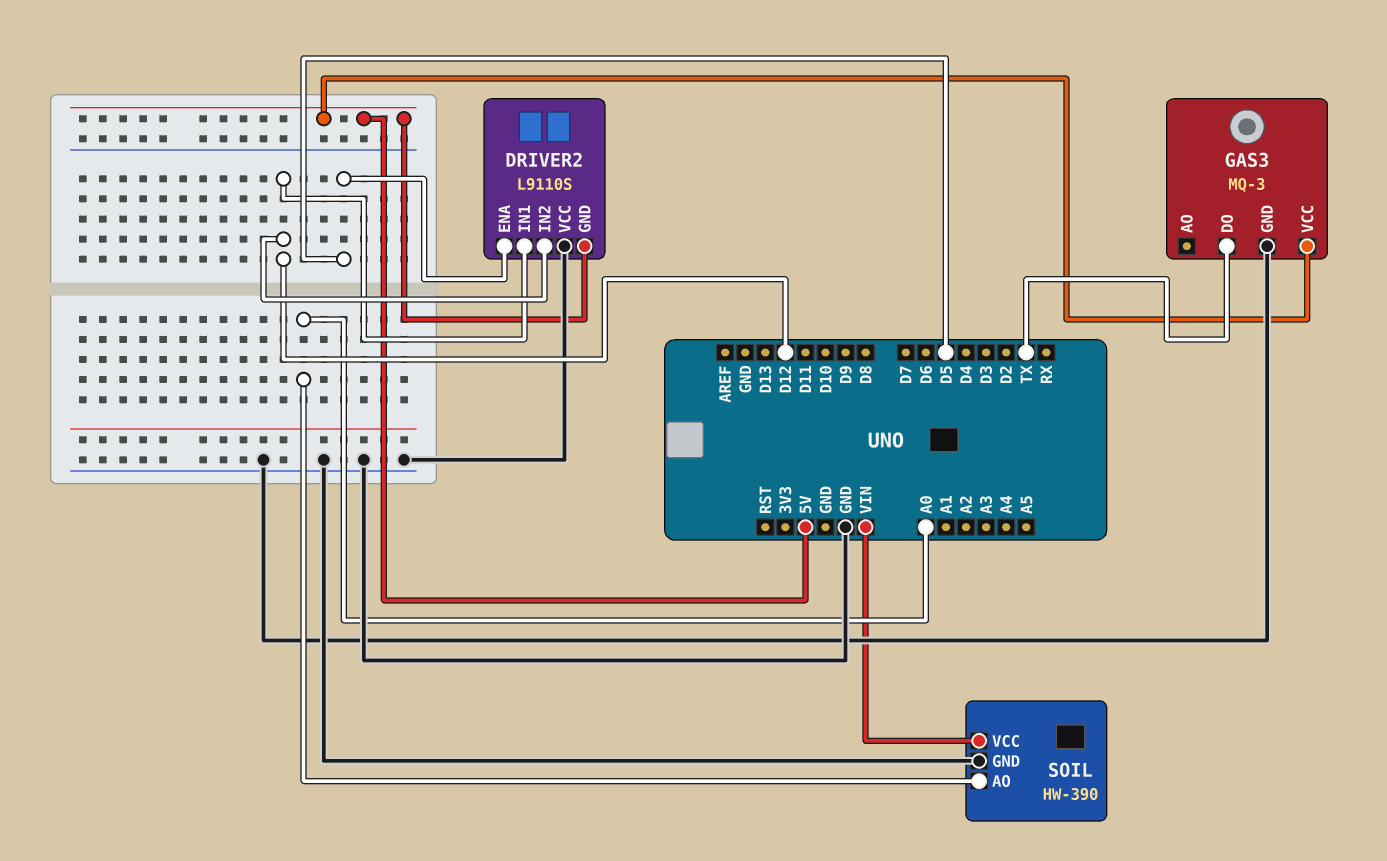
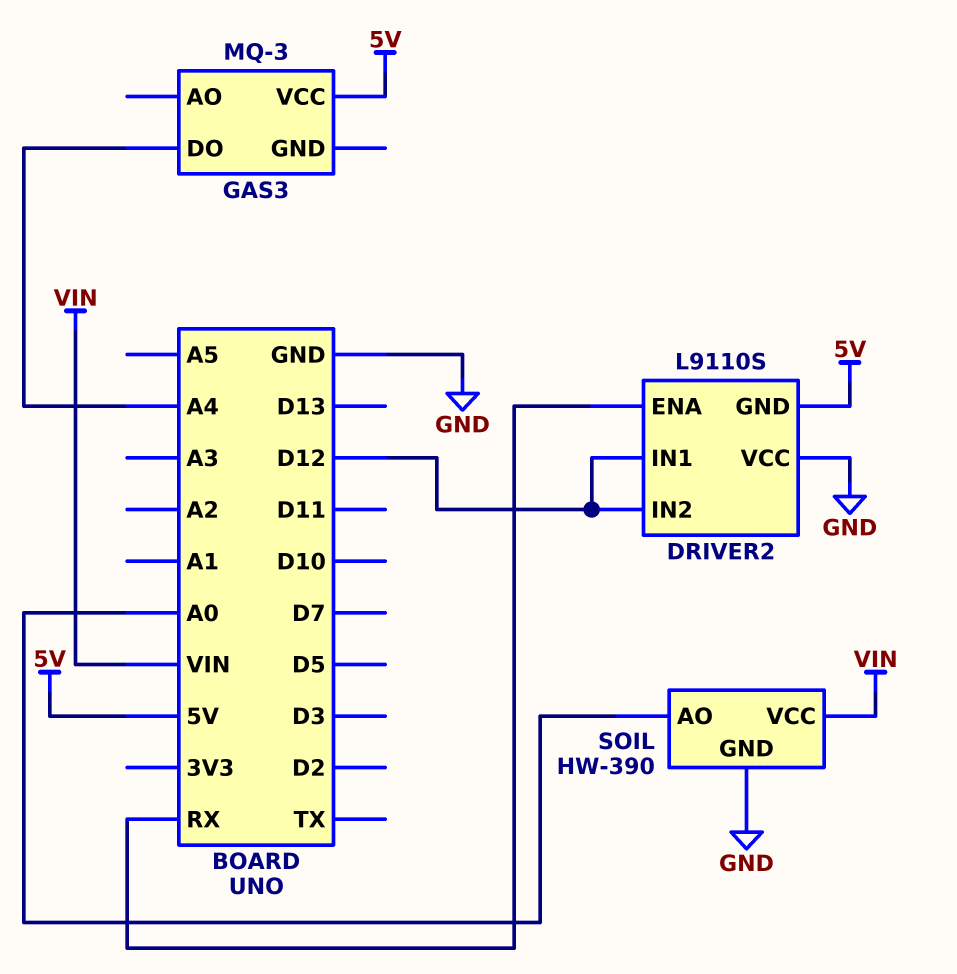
DRIVER2 pin ENA: D5 -> RX
GAS3 pin DO: TX -> A4
GAS3 pin GND: GND -> none

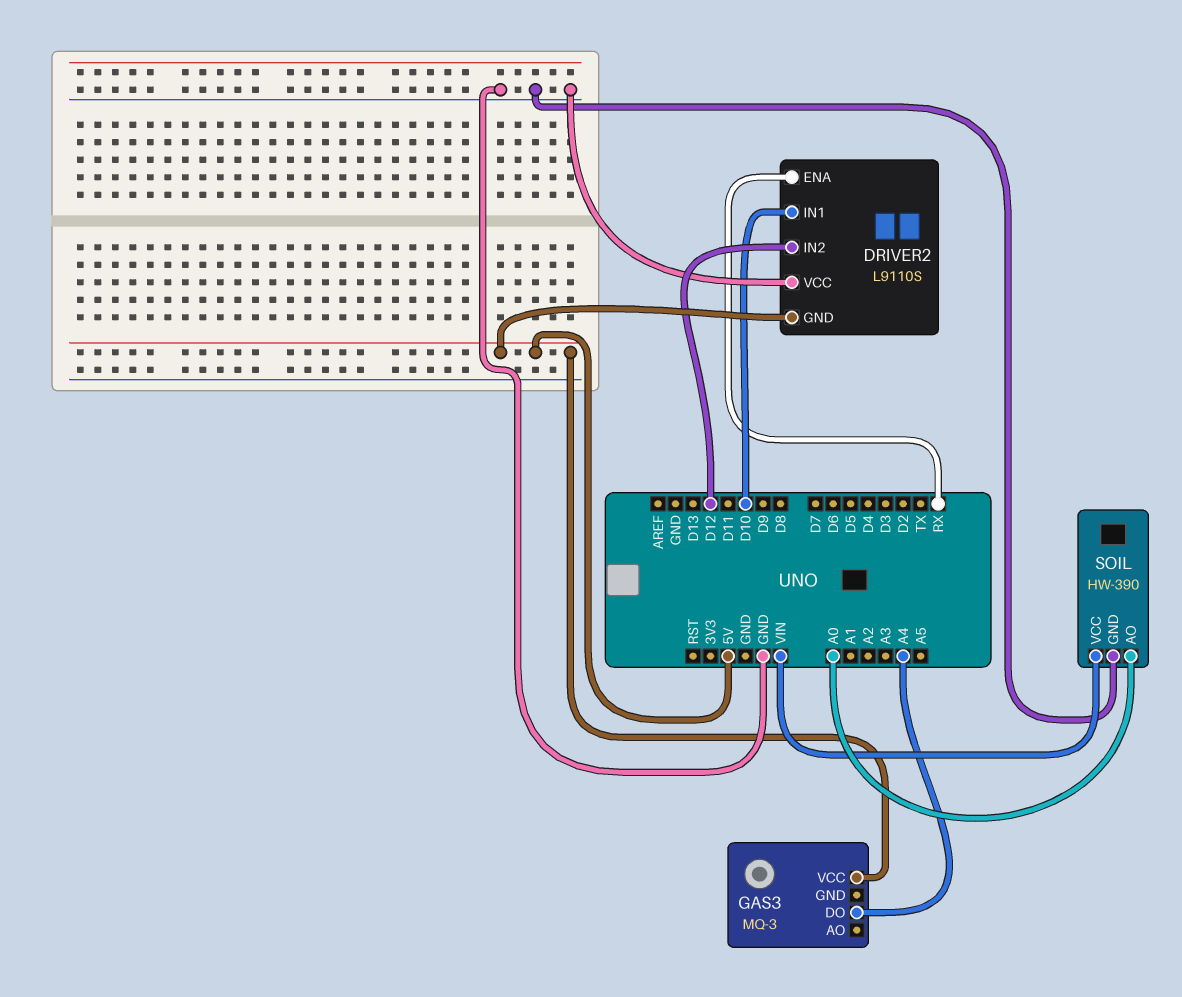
DRIVER2 pin IN1: D12 -> D10

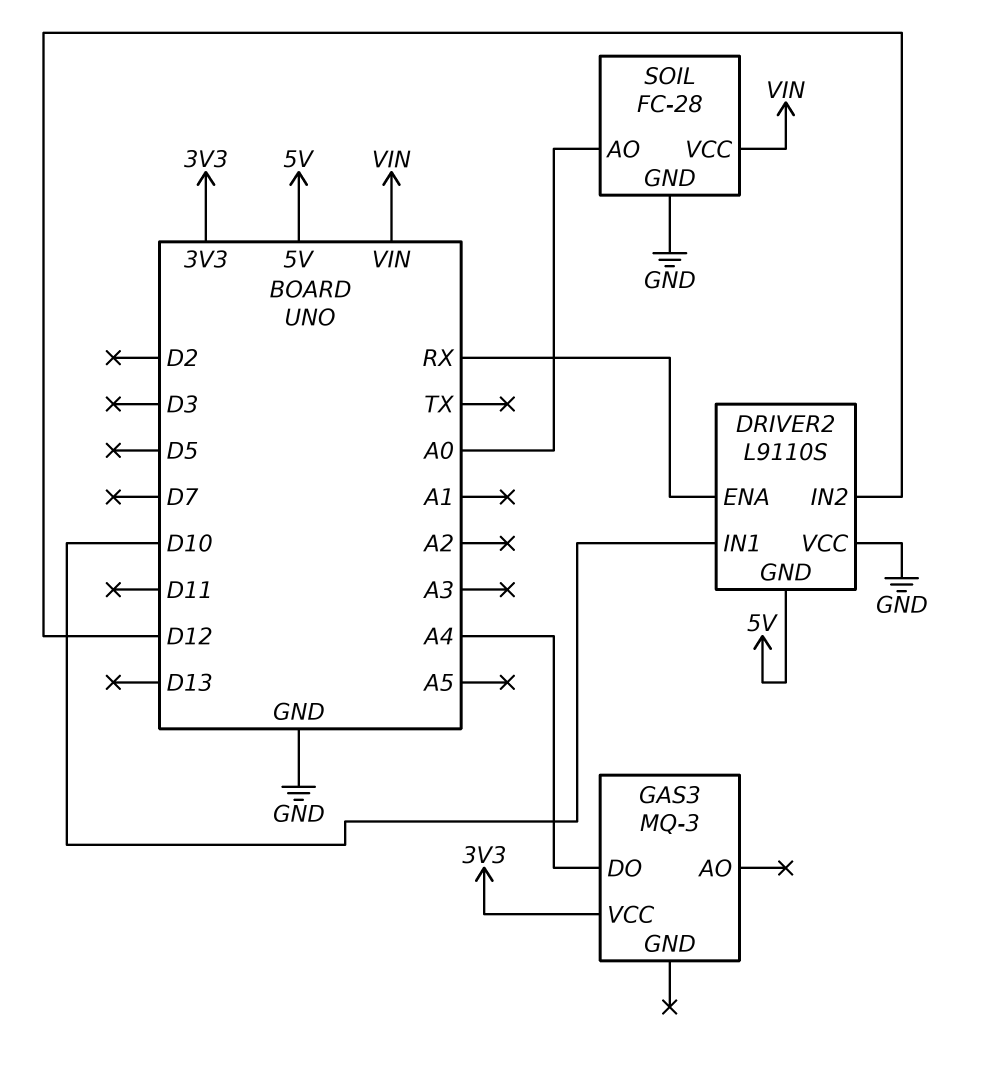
GAS3 pin VCC: 5V -> 3V3
SOIL: HW-390 -> FC-28

